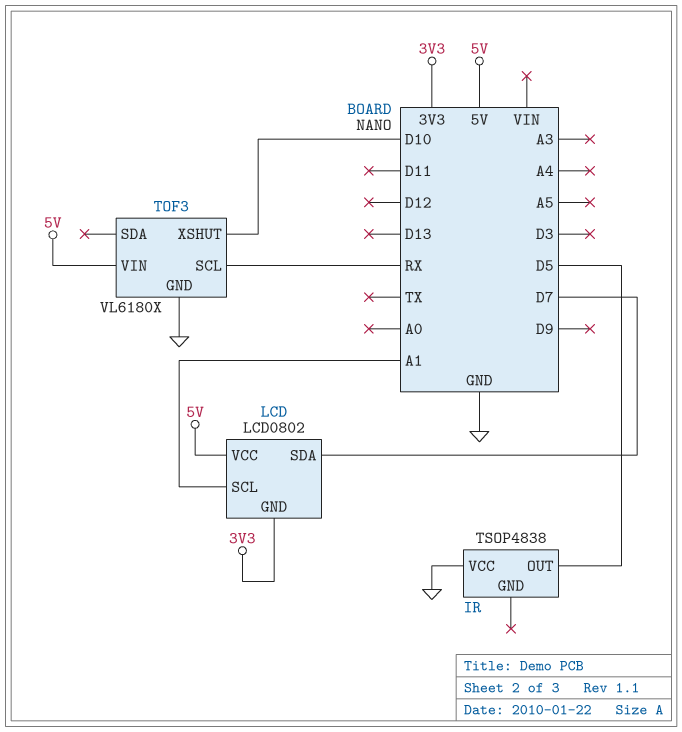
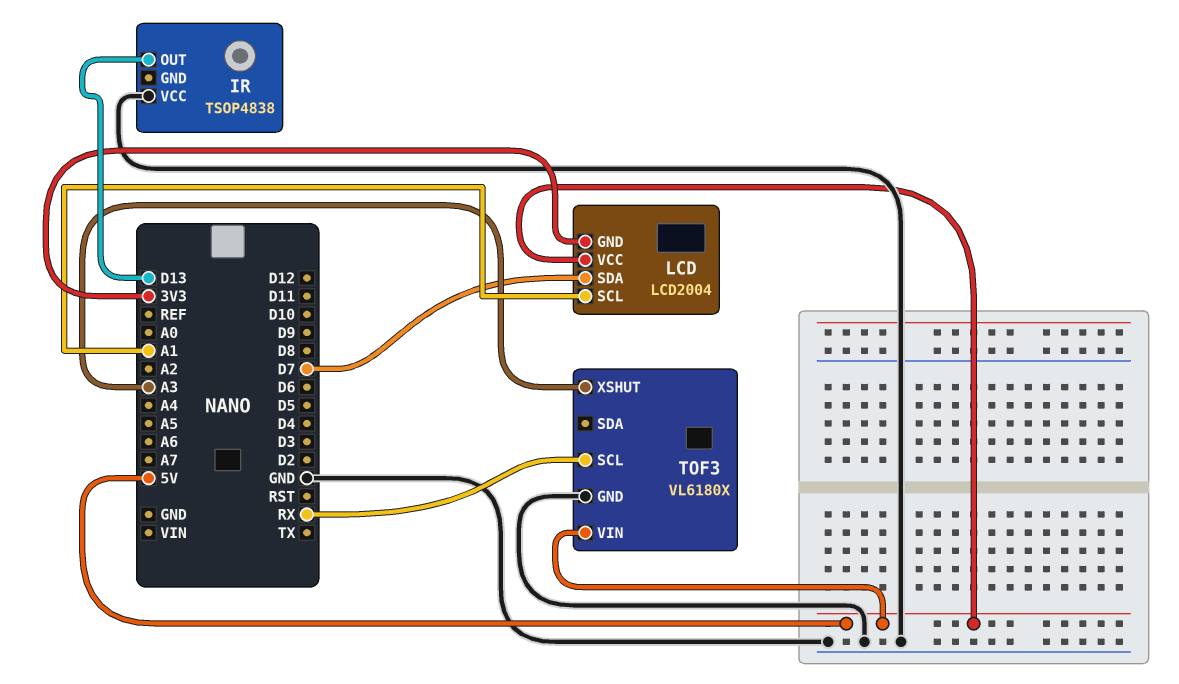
IR pin OUT: D5 -> D13
LCD: LCD0802 -> LCD2004
TOF3 pin XSHUT: D10 -> A3

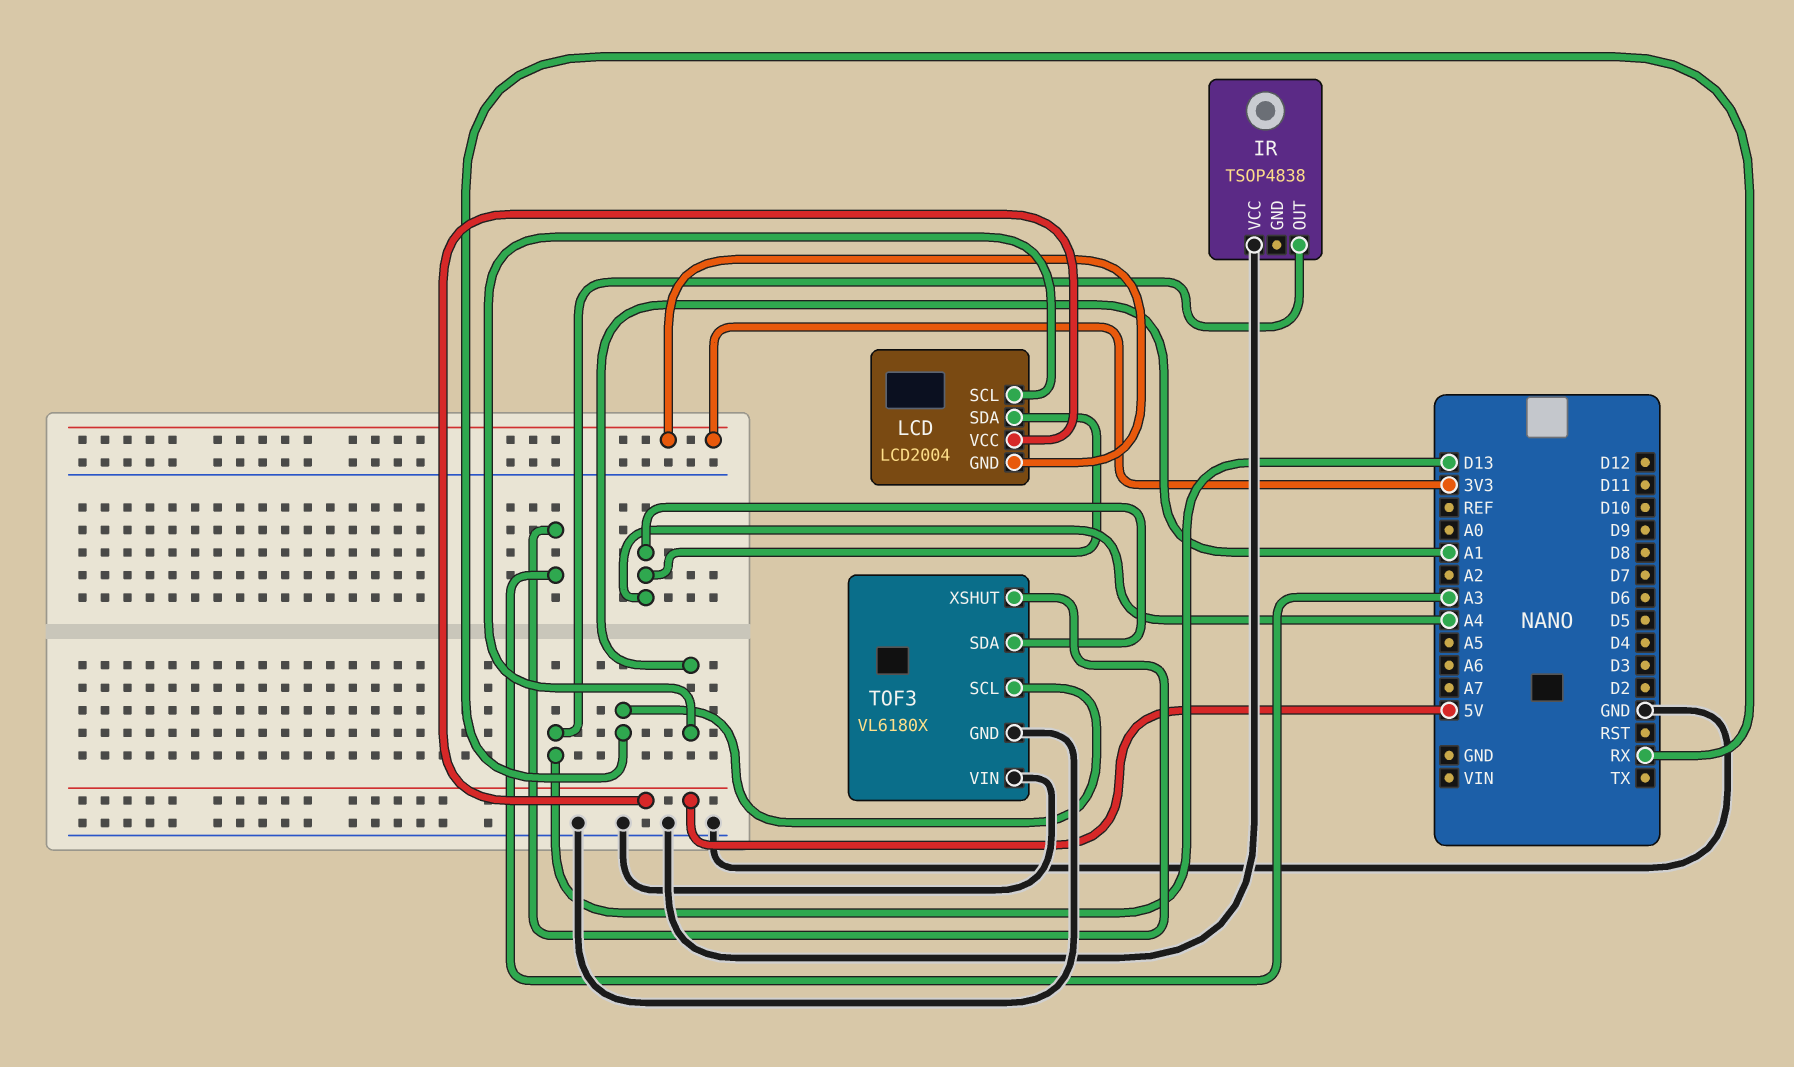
LCD pin SDA: D7 -> A4
TOF3 pin SDA: none -> A4
TOF3 pin VIN: 5V -> GND

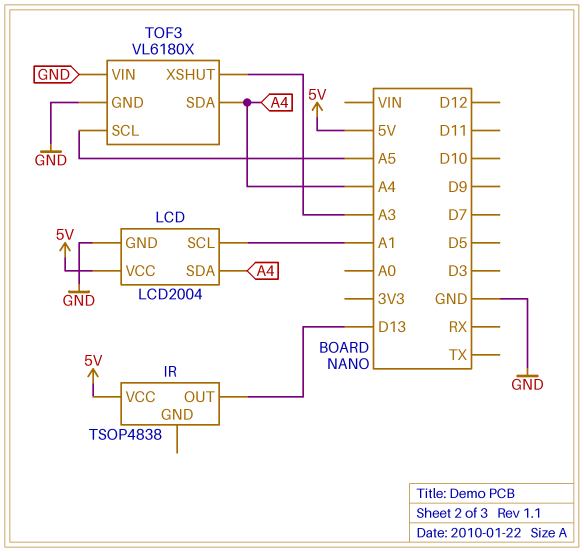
IR pin VCC: GND -> 5V
LCD pin GND: 3V3 -> GND
TOF3 pin SCL: RX -> A5

